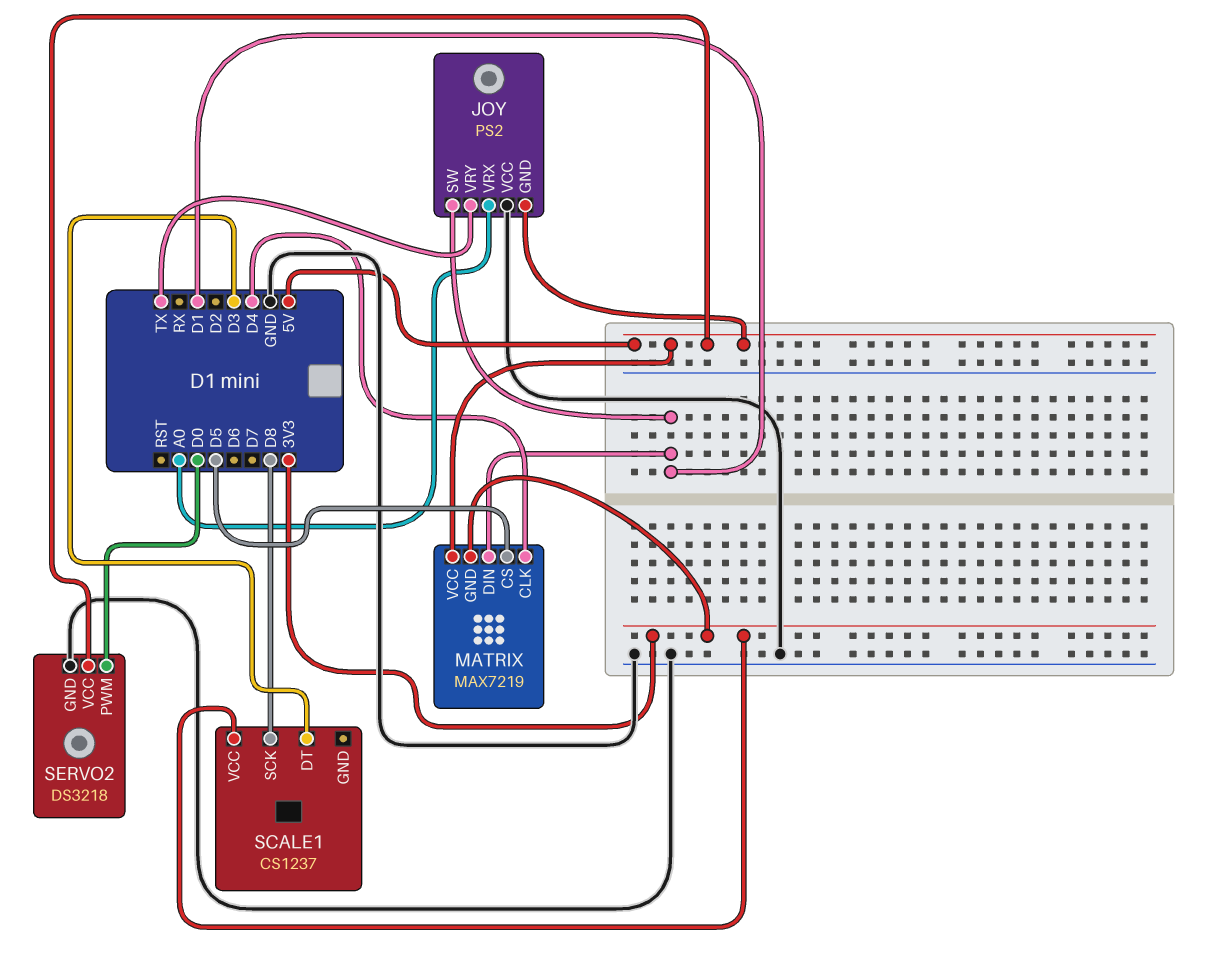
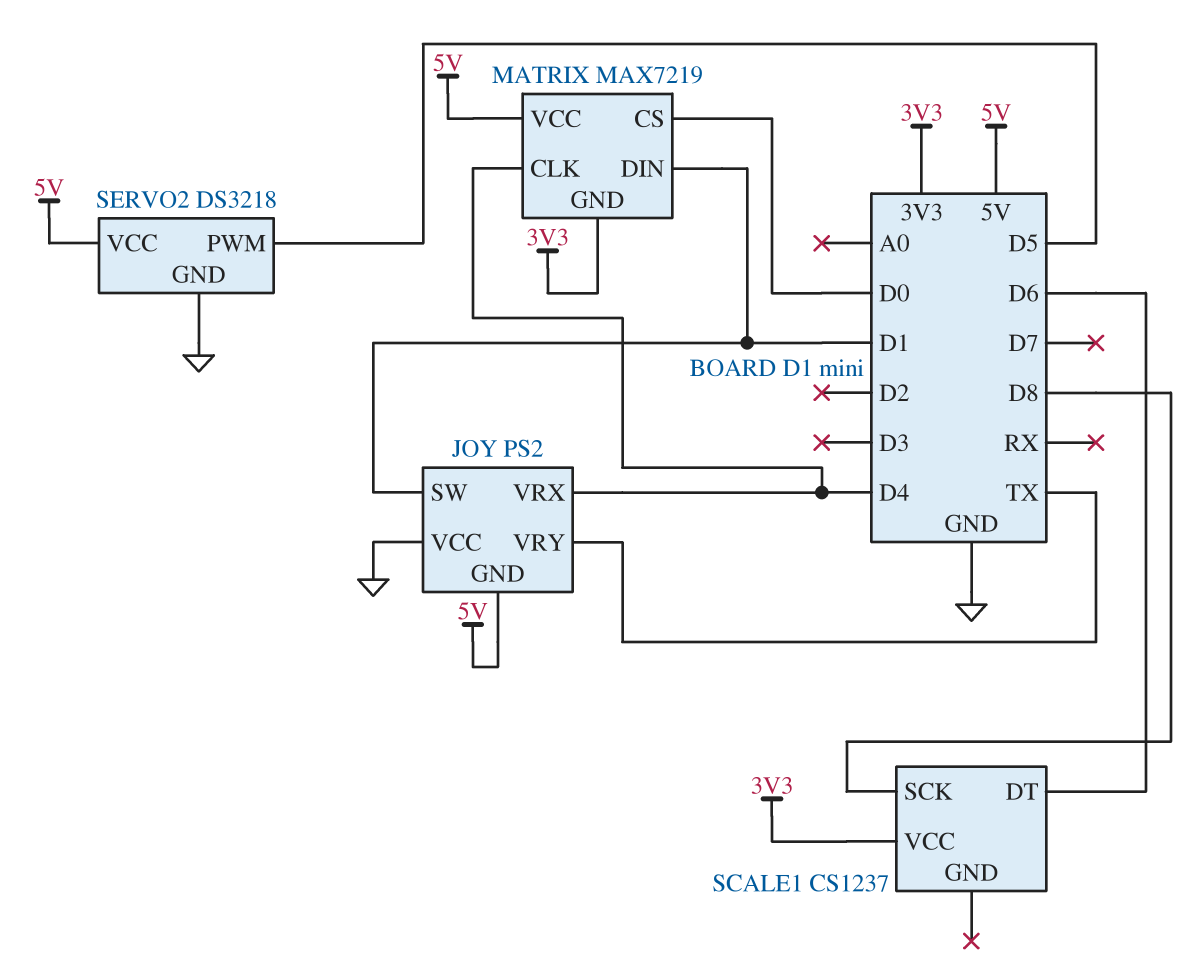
JOY pin VRX: A0 -> D4
MATRIX pin CS: D5 -> D0
SCALE1 pin DT: D3 -> D6
SERVO2 pin PWM: D0 -> D5

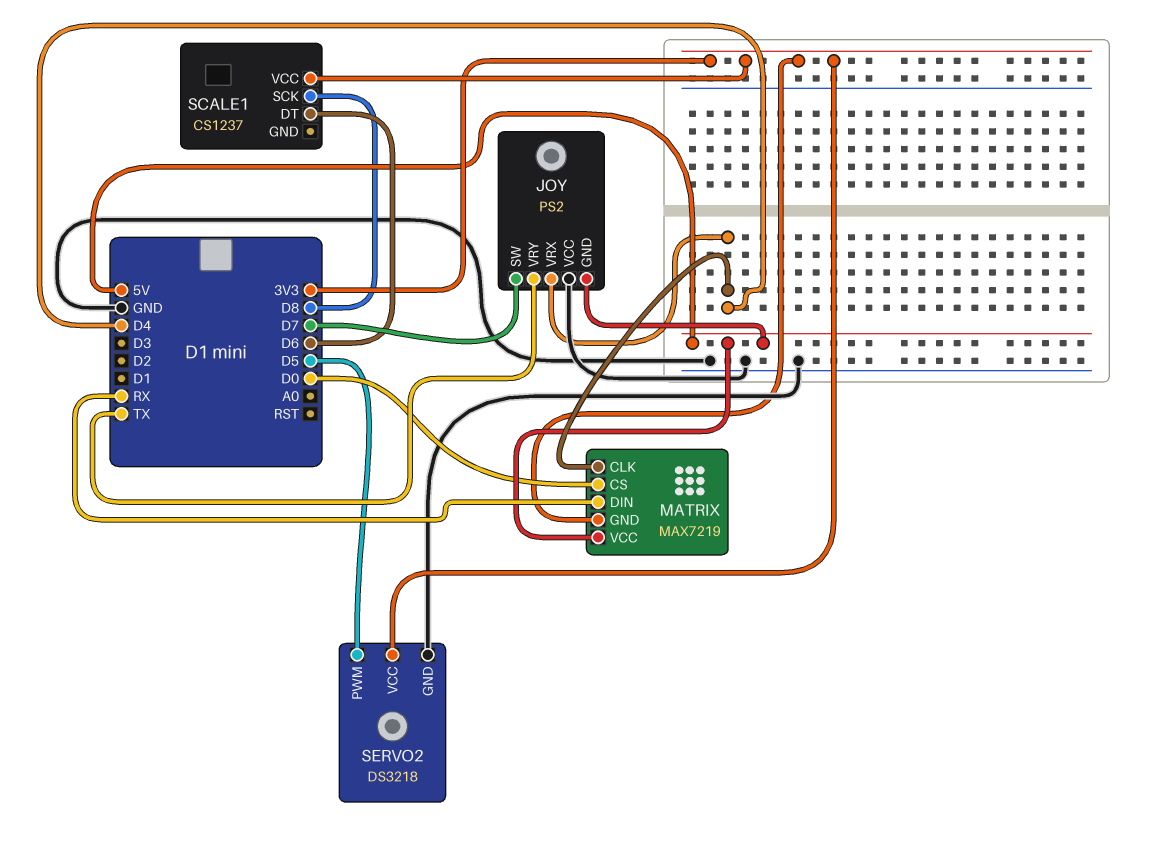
JOY pin SW: D1 -> D7
MATRIX pin DIN: D1 -> RX
SERVO2 pin VCC: 5V -> 3V3

